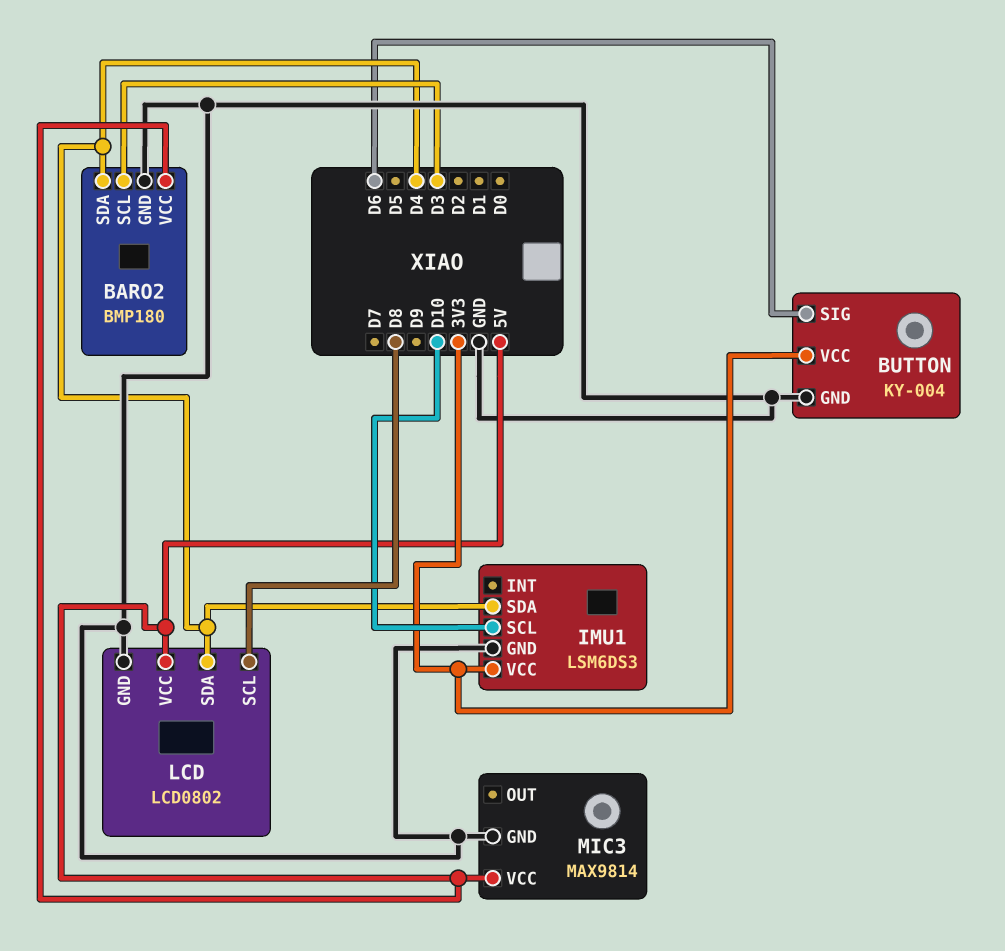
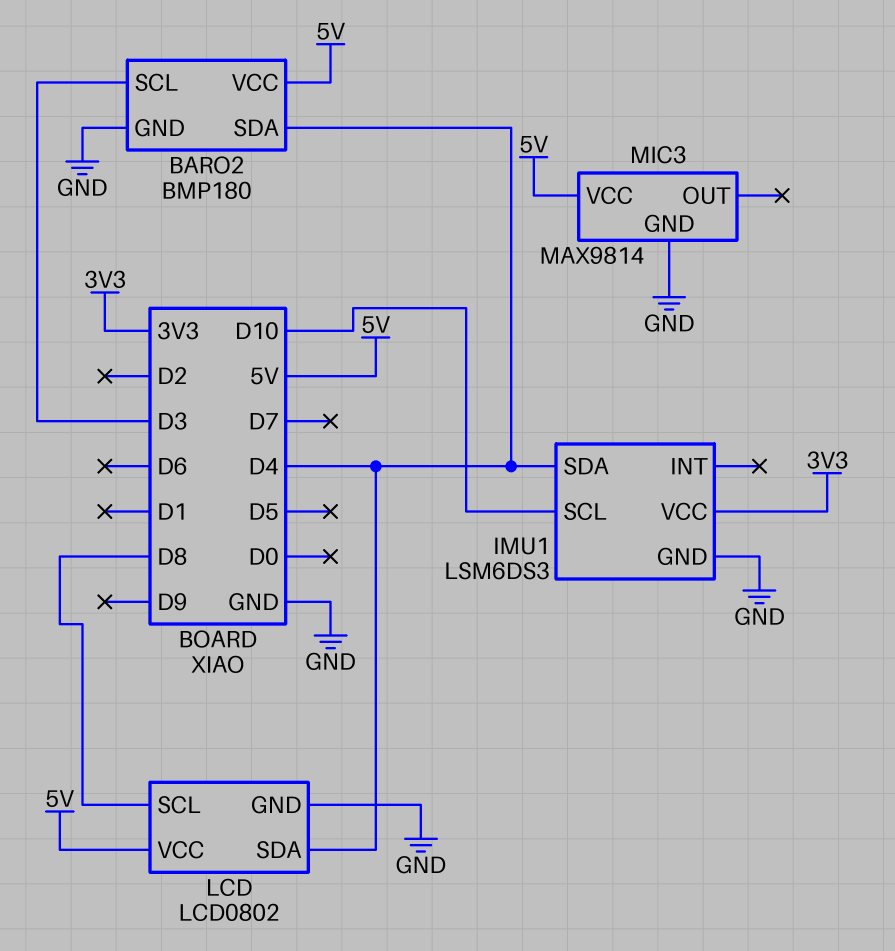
BUTTON: KY-004 -> none
BUTTON pin GND: GND -> none
BUTTON pin SIG: D6 -> none
BUTTON pin VCC: 3V3 -> none

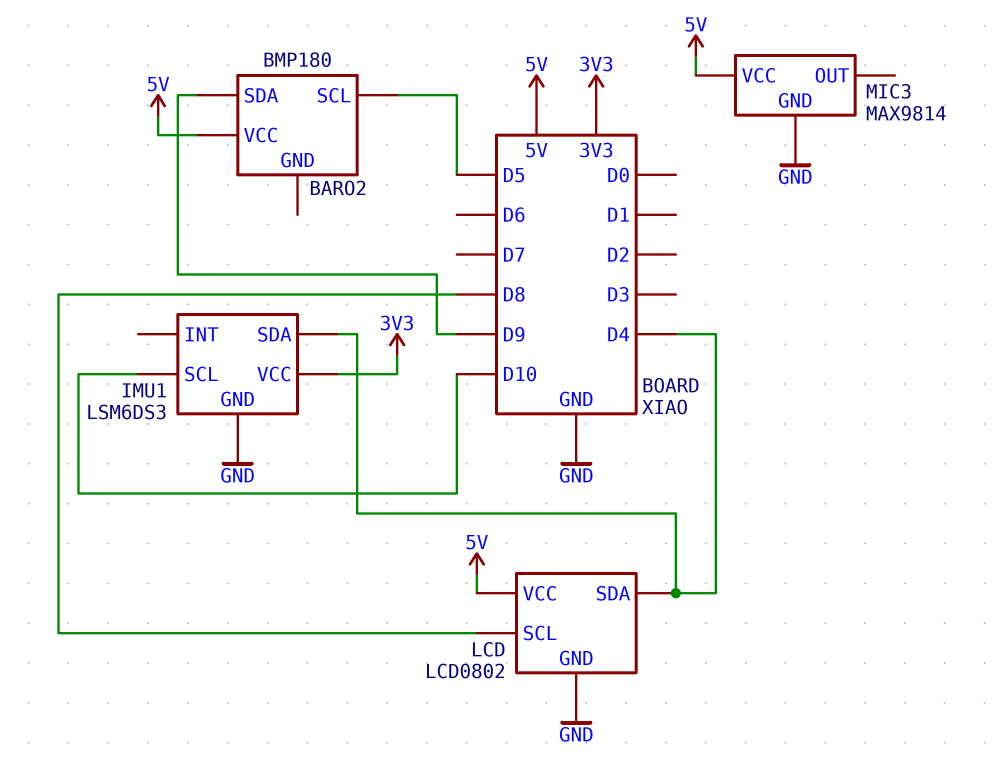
BARO2 pin GND: GND -> none
BARO2 pin SCL: D3 -> D5
BARO2 pin SDA: D4 -> D9

